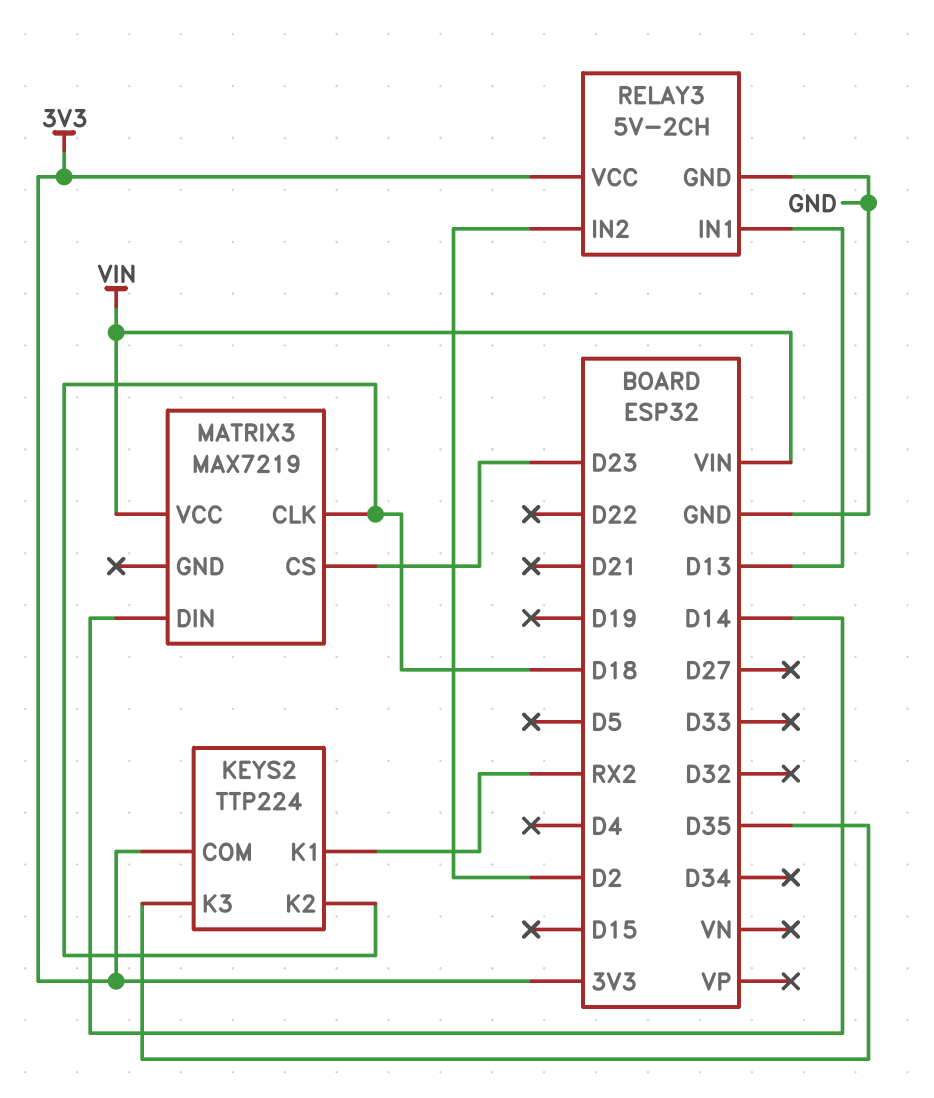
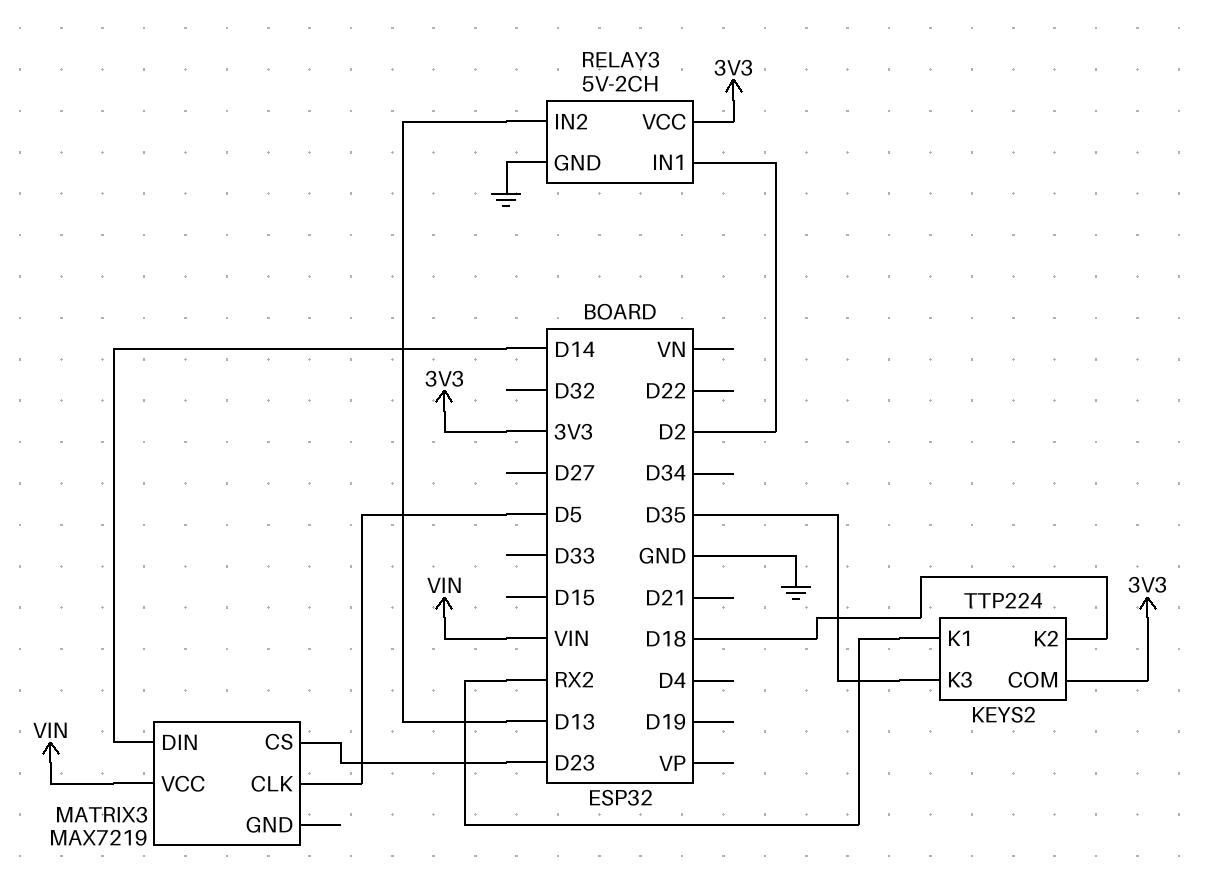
MATRIX3 pin CLK: D18 -> D5
RELAY3 pin IN1: D13 -> D2
RELAY3 pin IN2: D2 -> D13

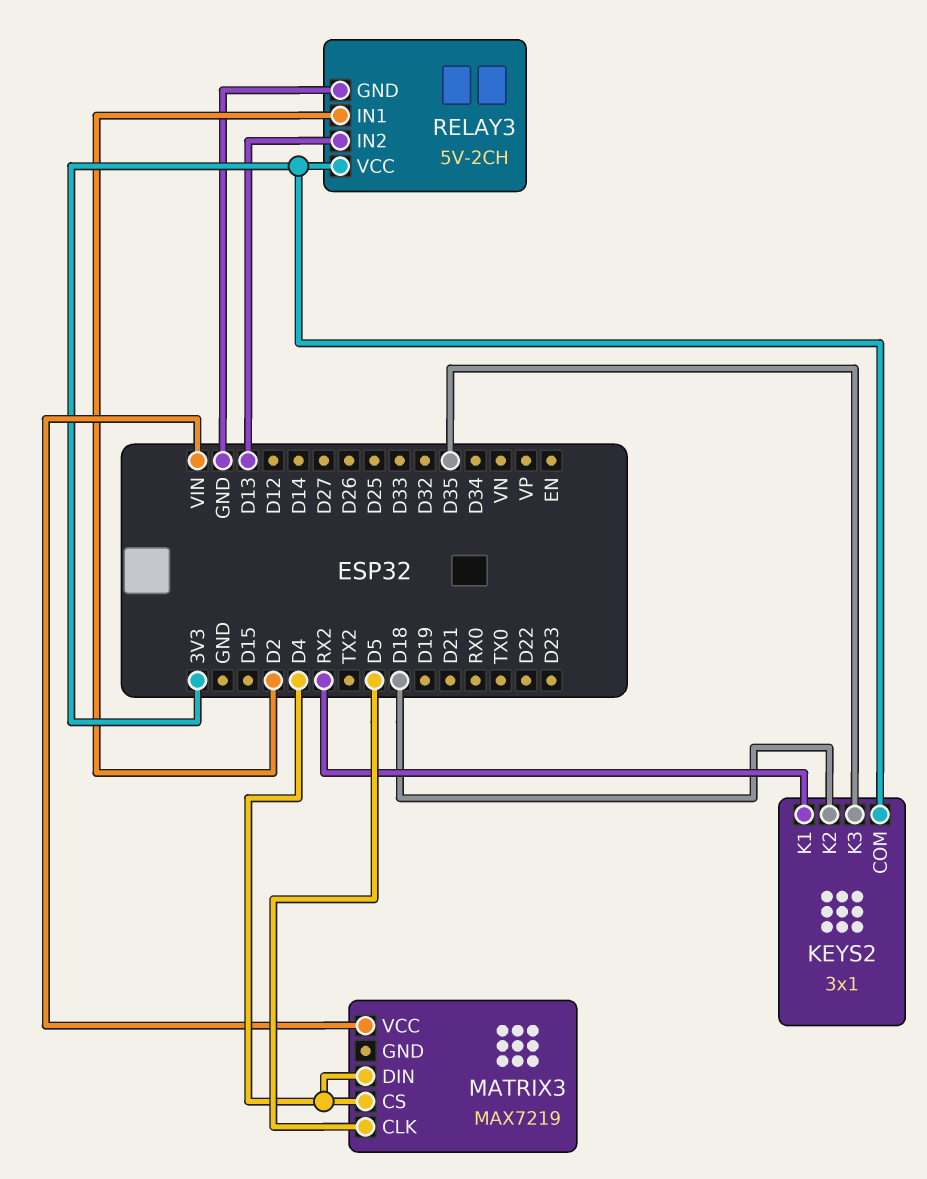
KEYS2: TTP224 -> 3x1
MATRIX3 pin CS: D23 -> D4
MATRIX3 pin DIN: D14 -> D4

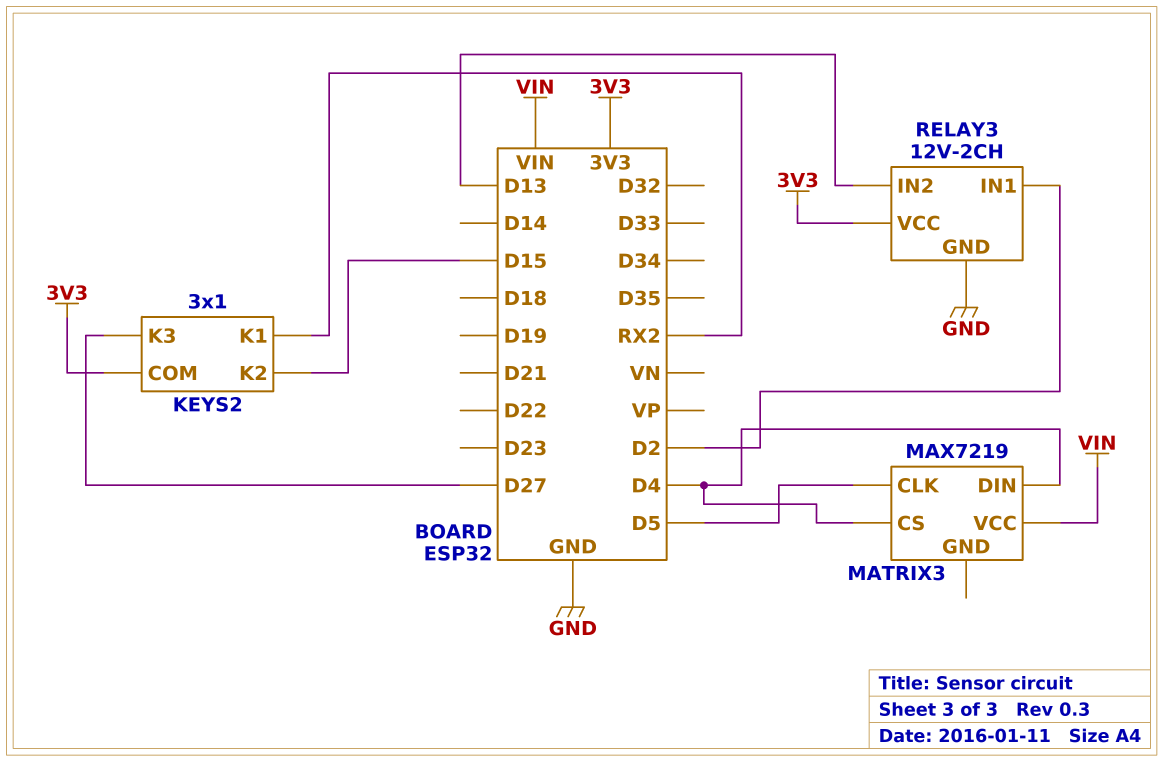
KEYS2 pin K2: D18 -> D15
KEYS2 pin K3: D35 -> D27
RELAY3: 5V-2CH -> 12V-2CH

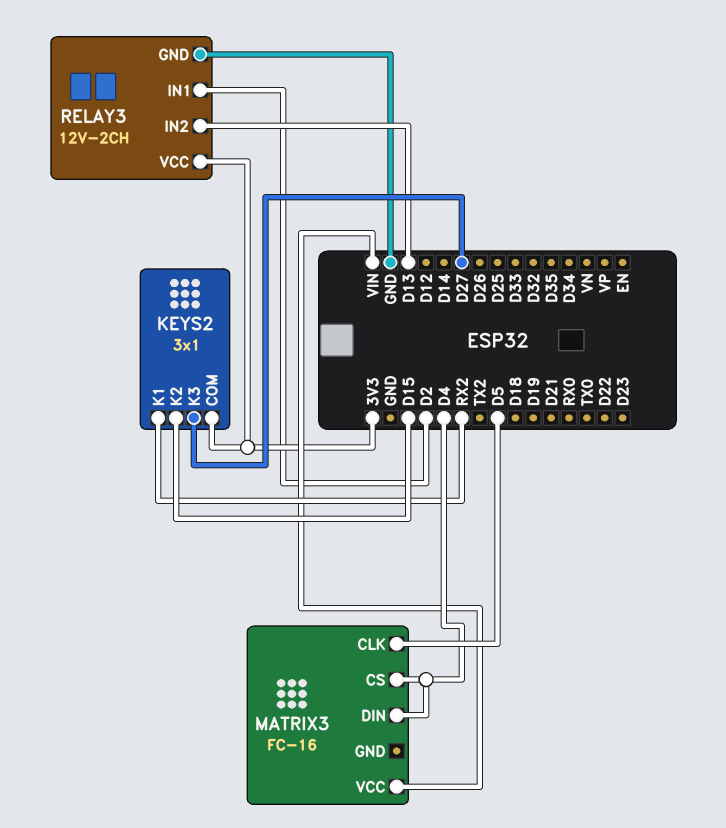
MATRIX3: MAX7219 -> FC-16

